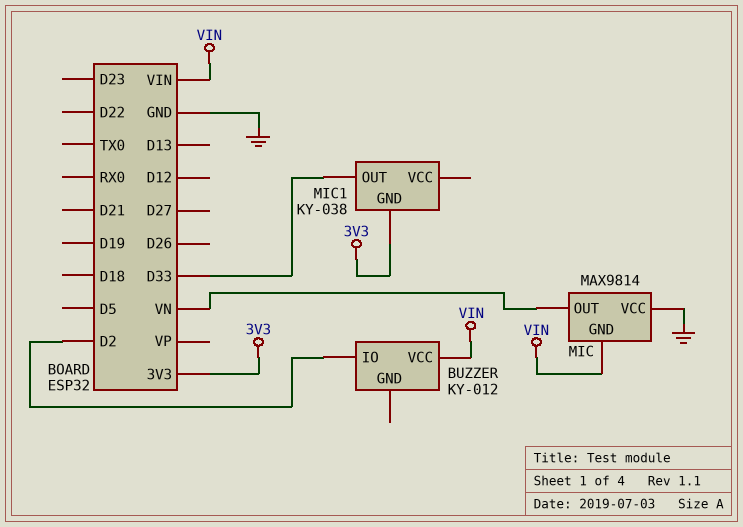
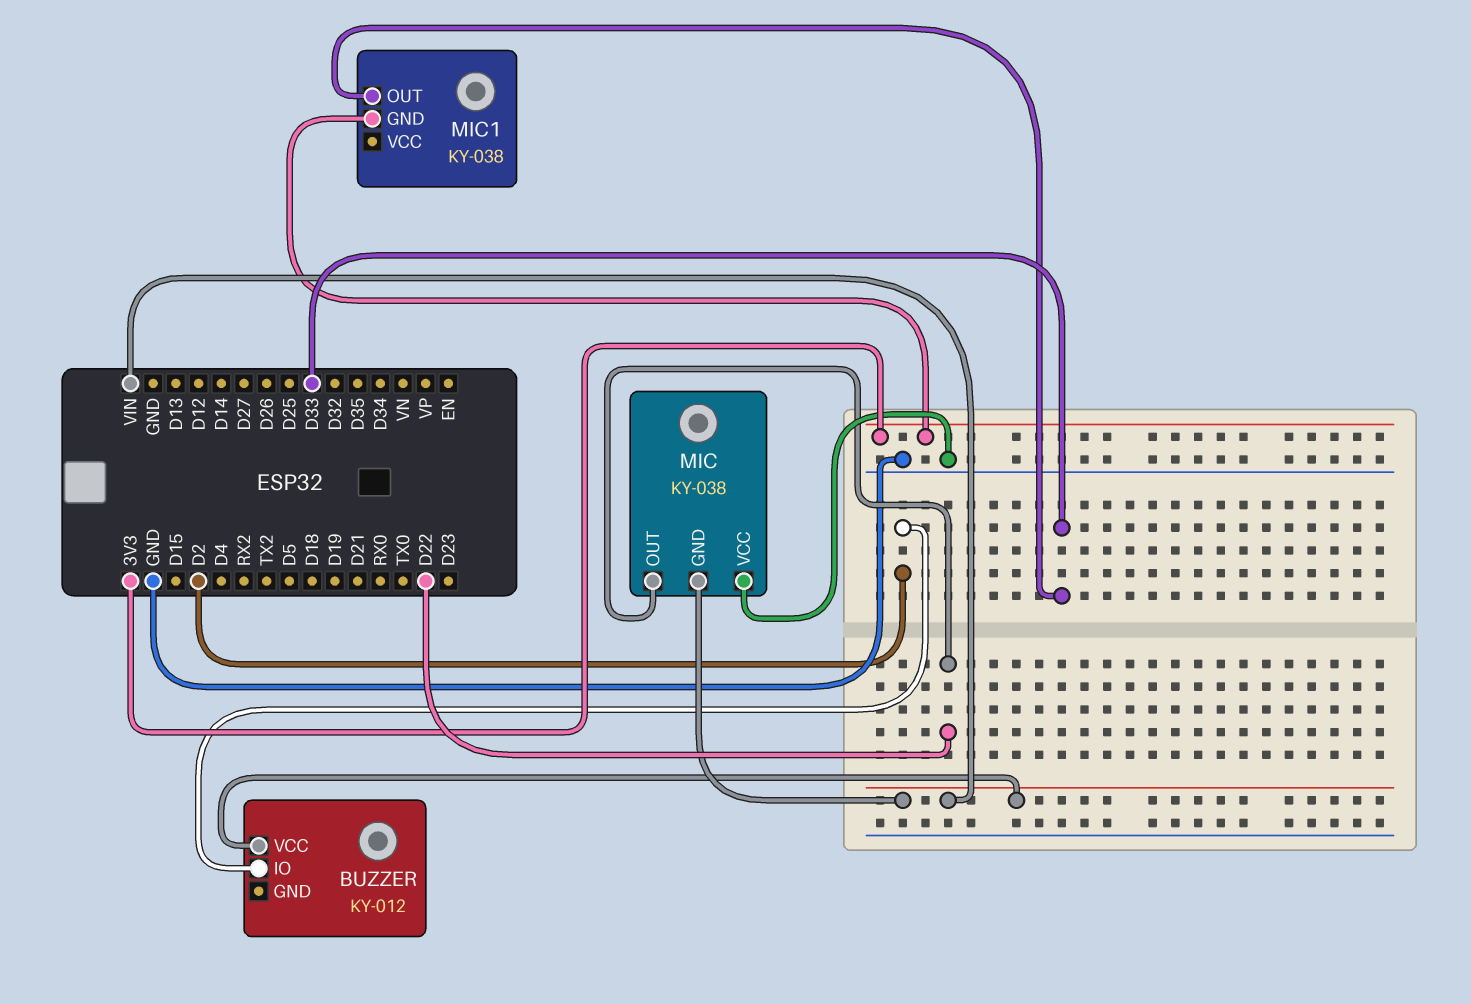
MIC: MAX9814 -> KY-038
MIC pin OUT: VN -> D22

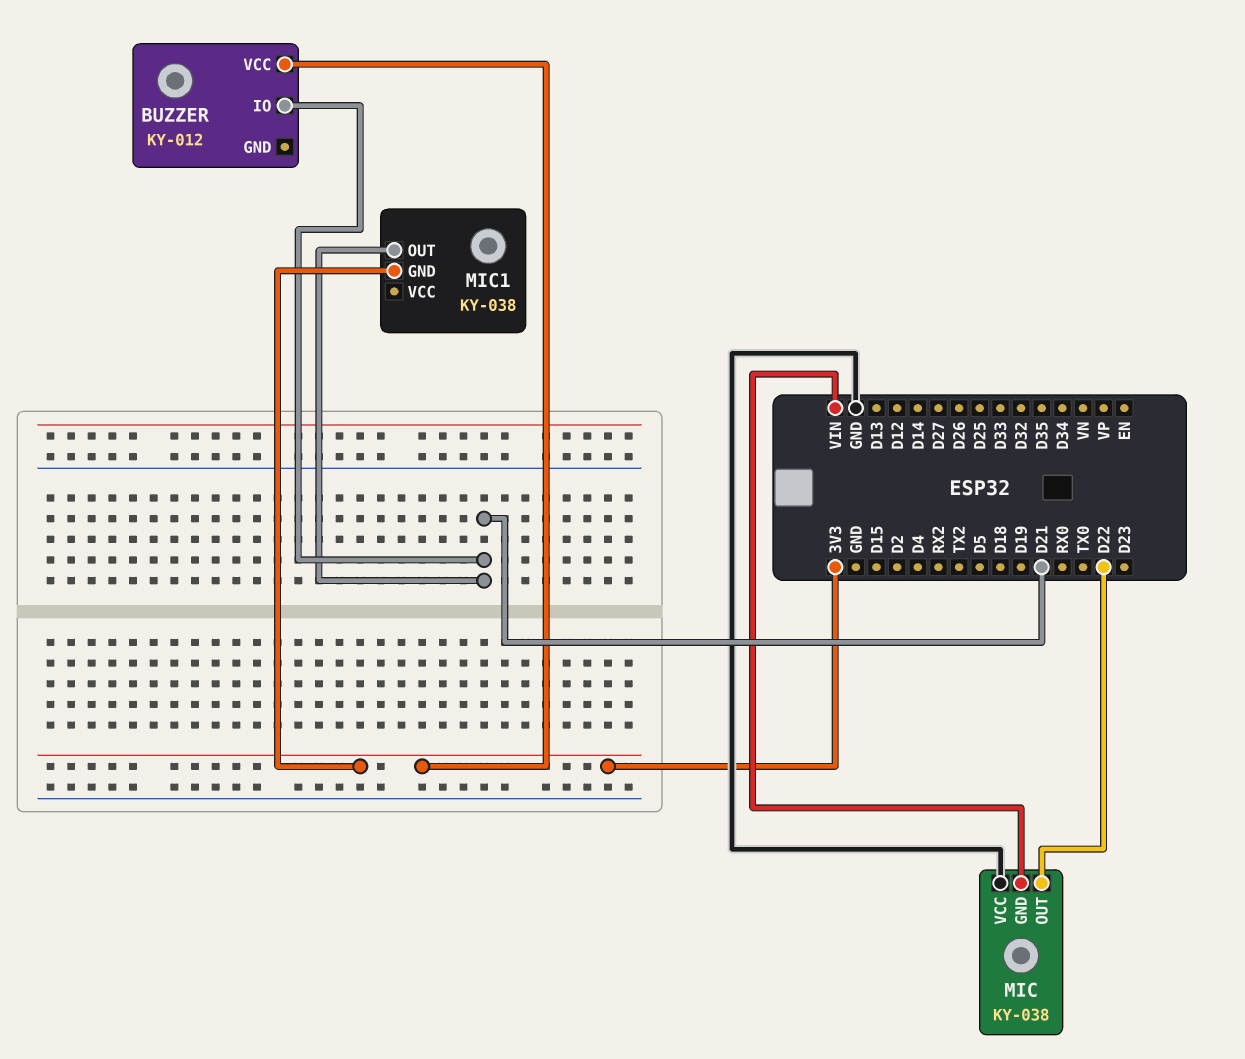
BUZZER pin IO: D2 -> D21
BUZZER pin VCC: VIN -> 3V3
MIC1 pin OUT: D33 -> D21

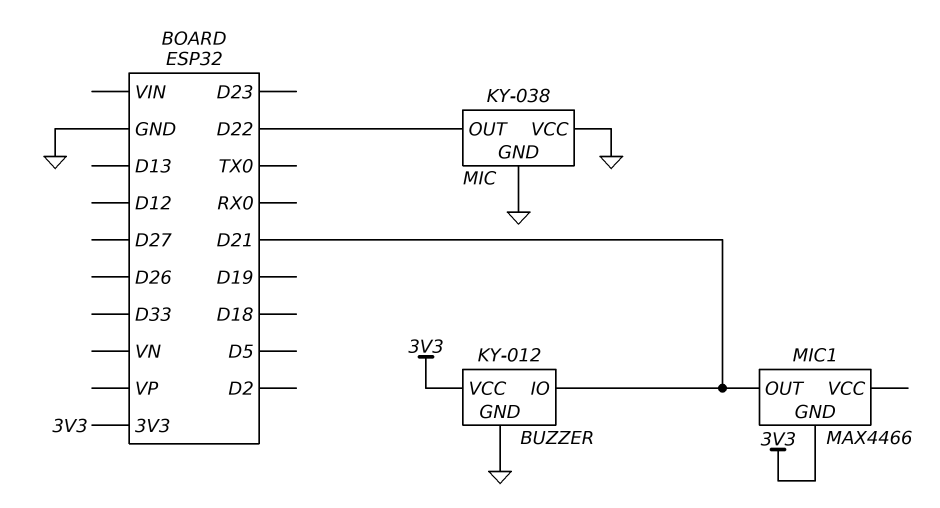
BUZZER pin GND: none -> GND
MIC pin GND: VIN -> GND
MIC1: KY-038 -> MAX4466

